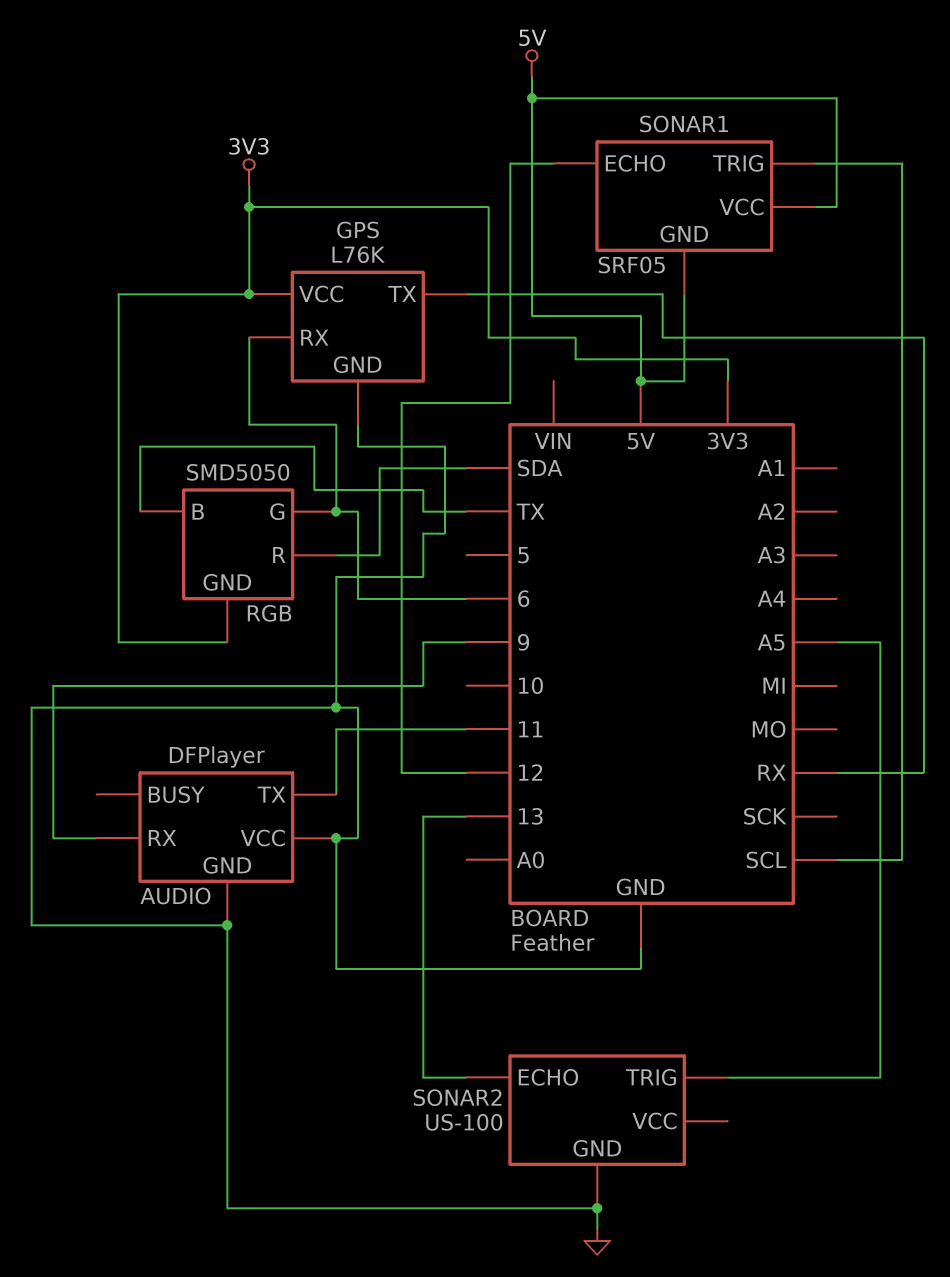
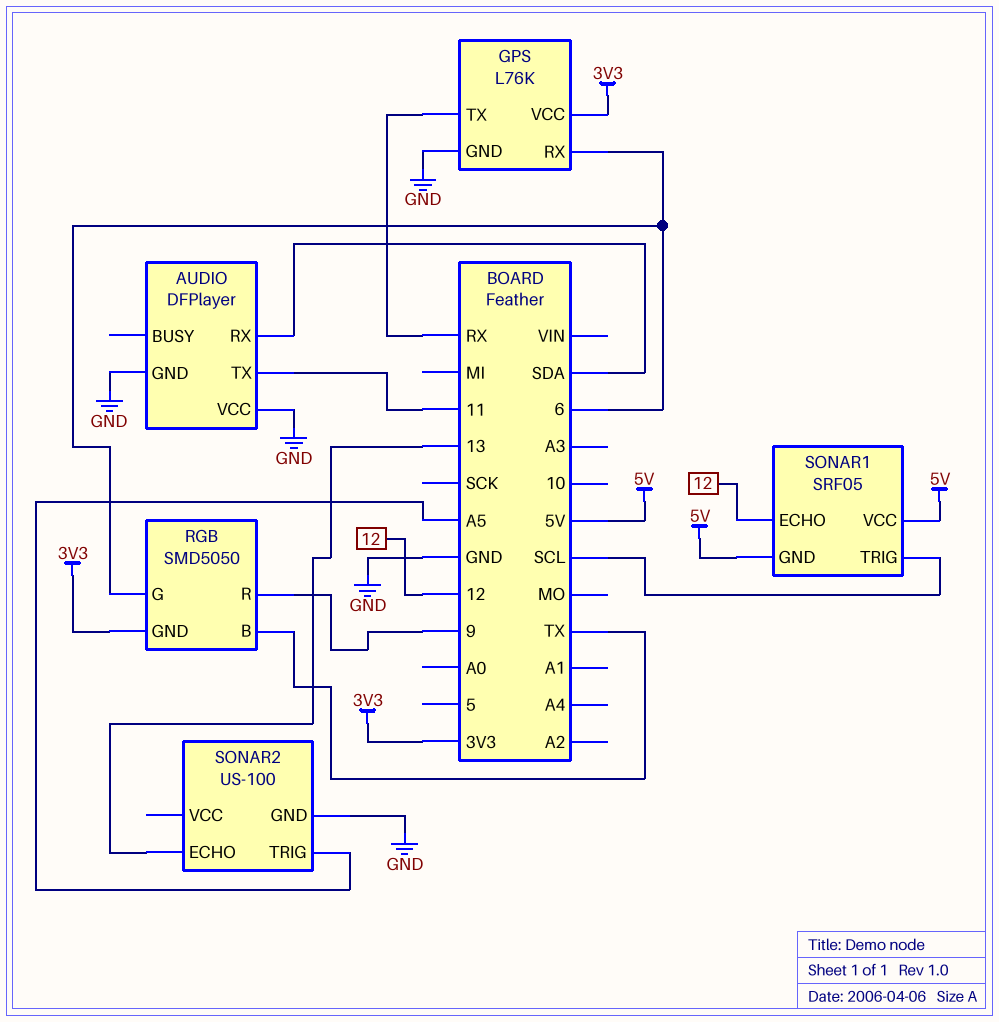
AUDIO pin RX: 9 -> SDA
RGB pin R: SDA -> 9

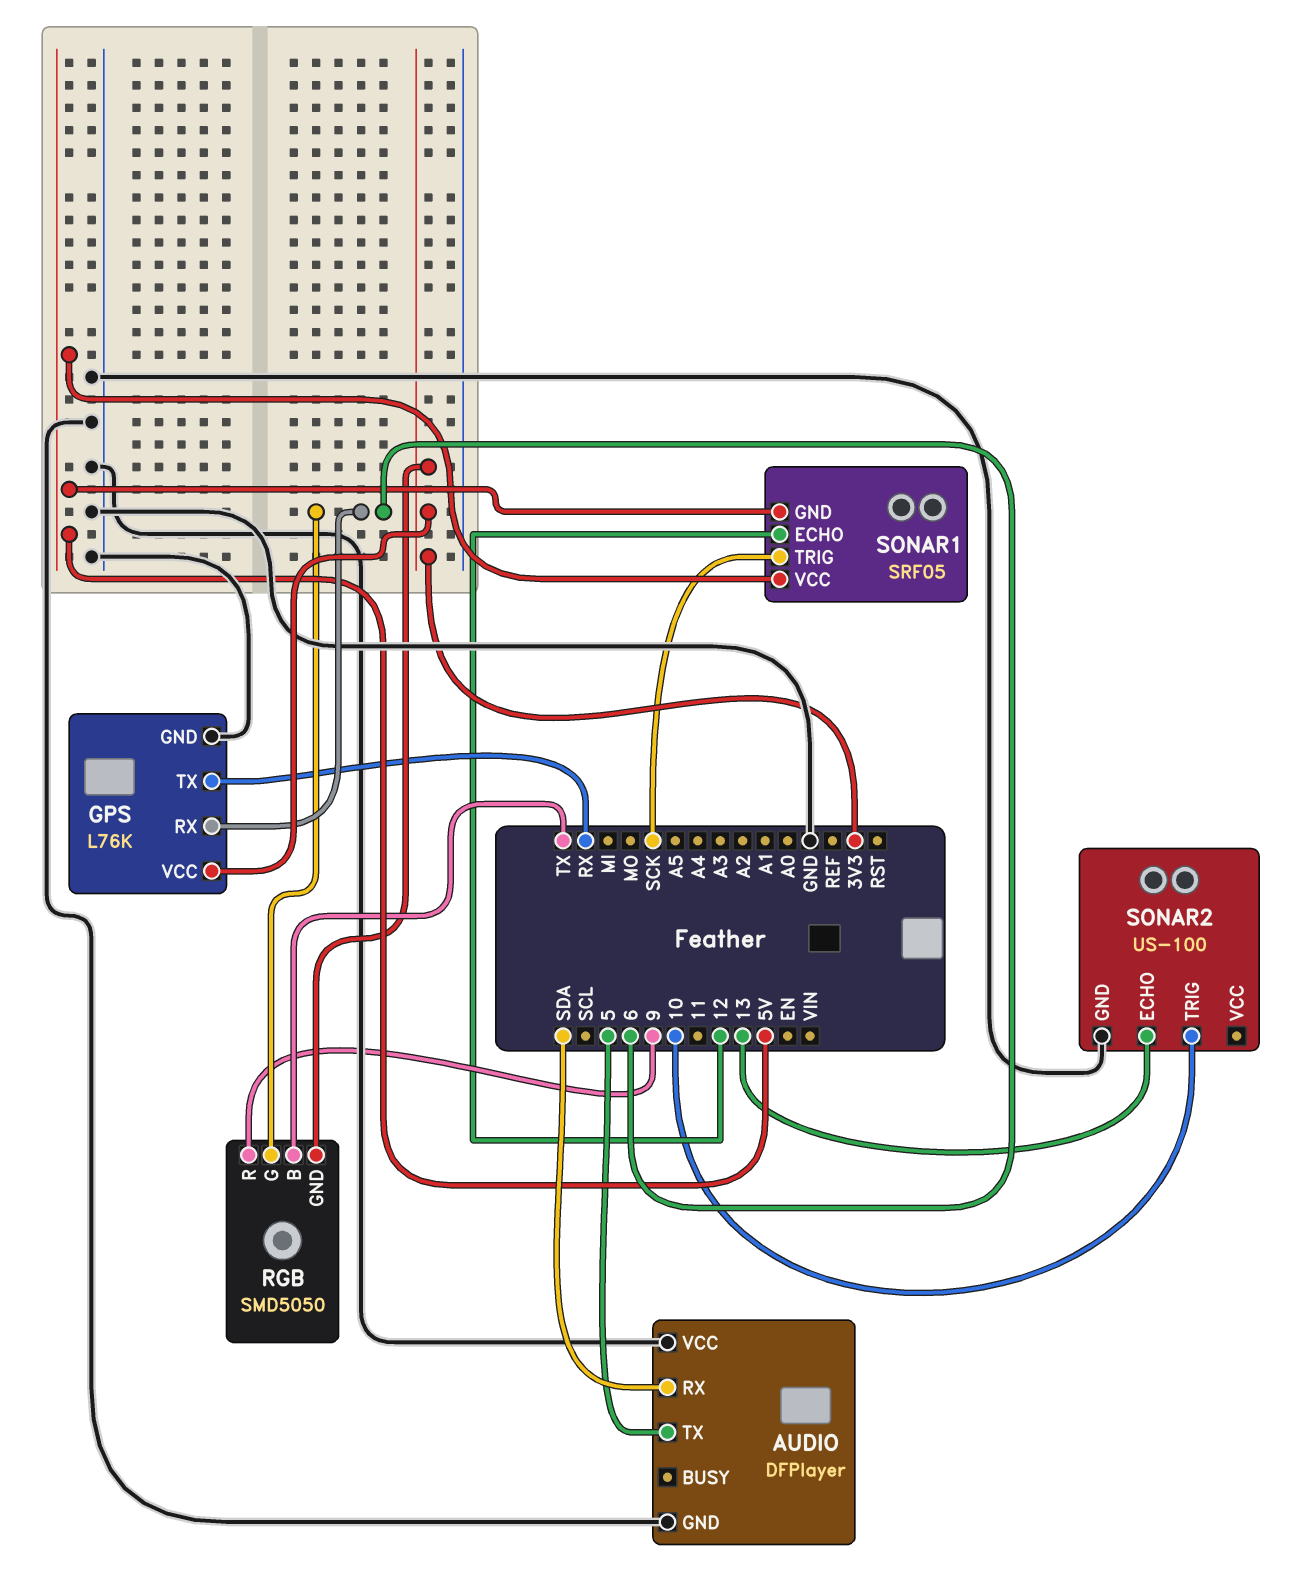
AUDIO pin TX: 11 -> 5
SONAR1 pin TRIG: SCL -> SCK
SONAR2 pin TRIG: A5 -> 10

